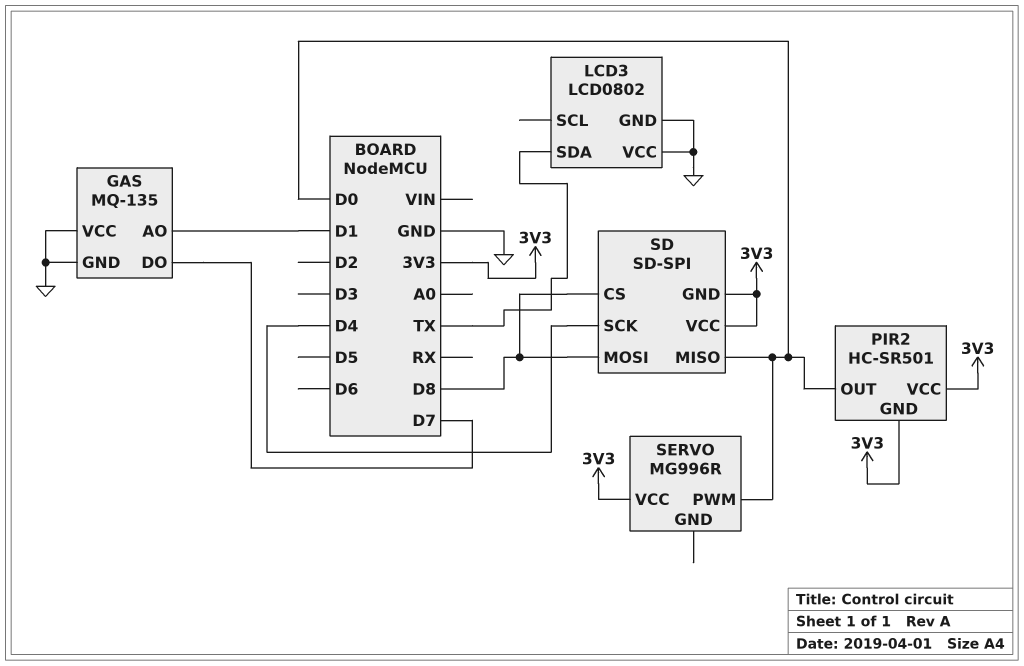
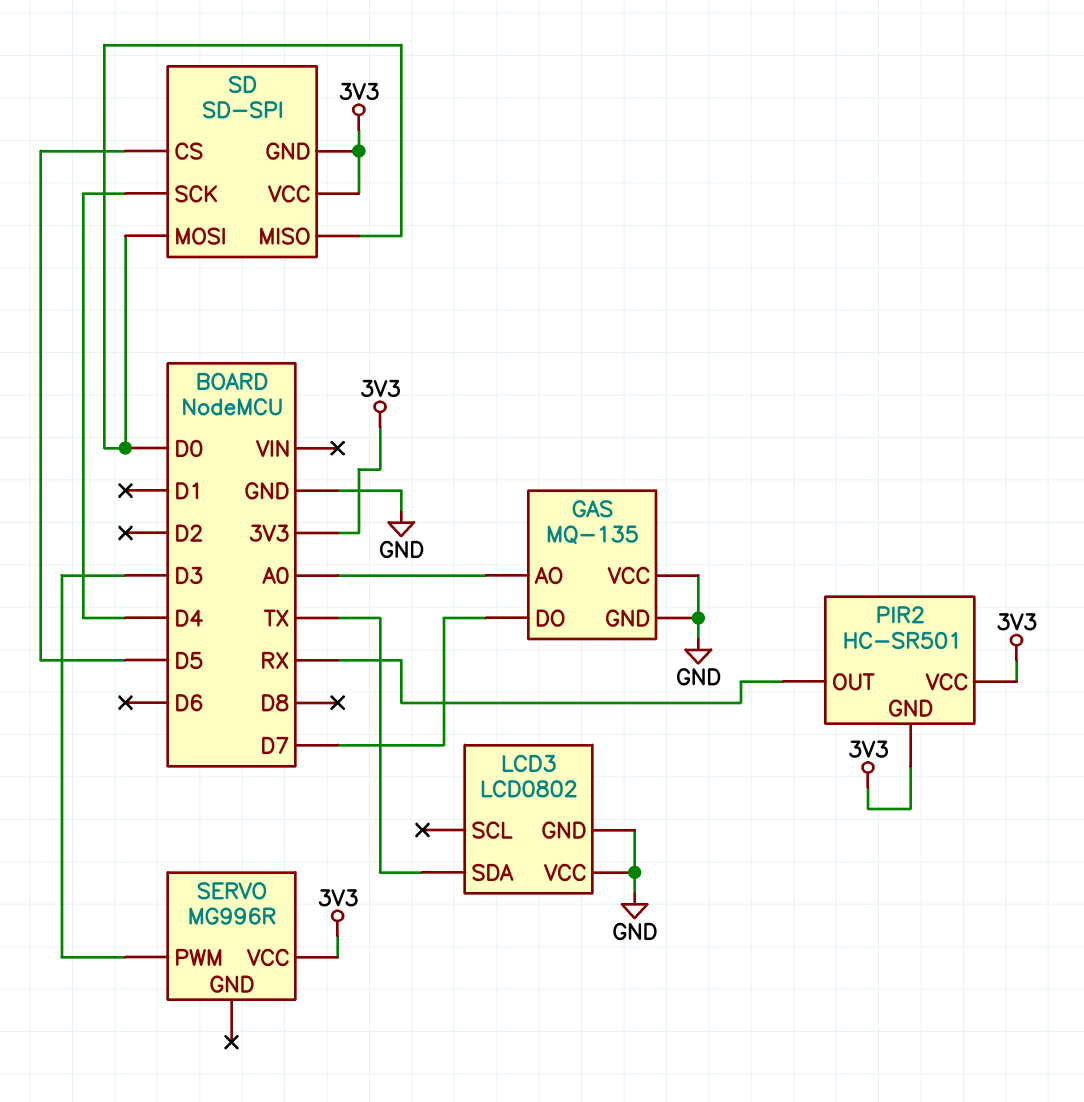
GAS pin AO: D1 -> A0
PIR2 pin OUT: D0 -> RX
SD pin CS: D8 -> D5
SD pin MOSI: D8 -> D0
SERVO pin PWM: D0 -> D3

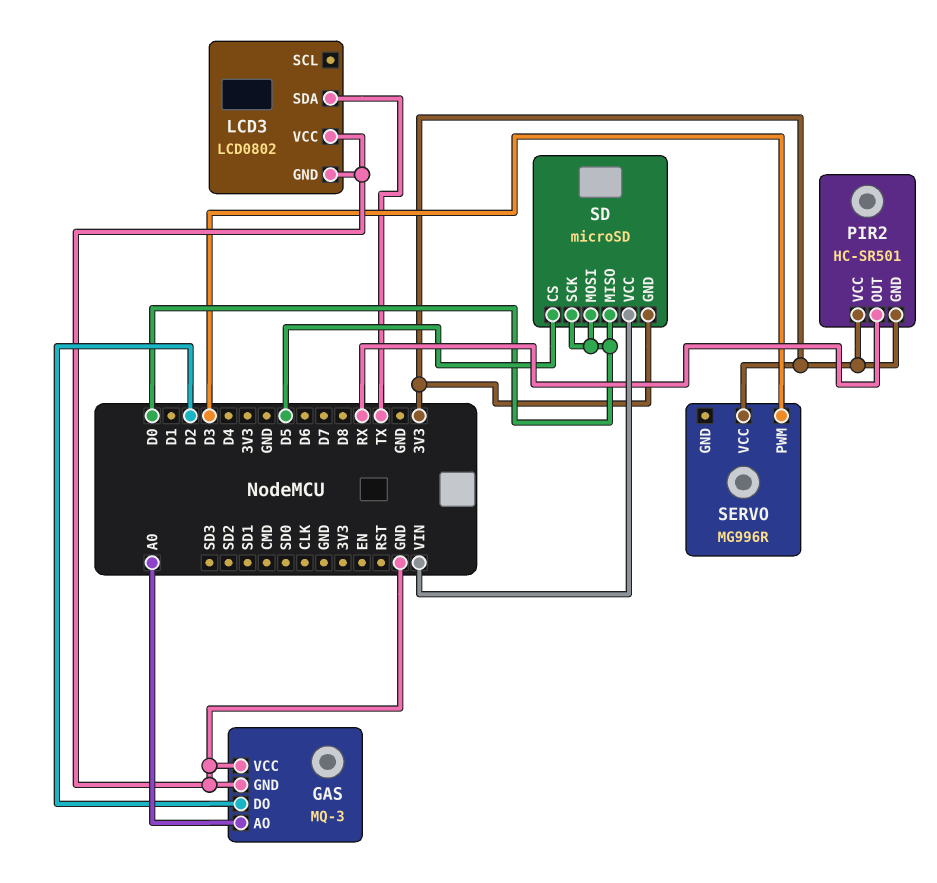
GAS: MQ-135 -> MQ-3
GAS pin DO: D7 -> D2
SD: SD-SPI -> microSD
SD pin SCK: D4 -> D0
SD pin VCC: 3V3 -> VIN

